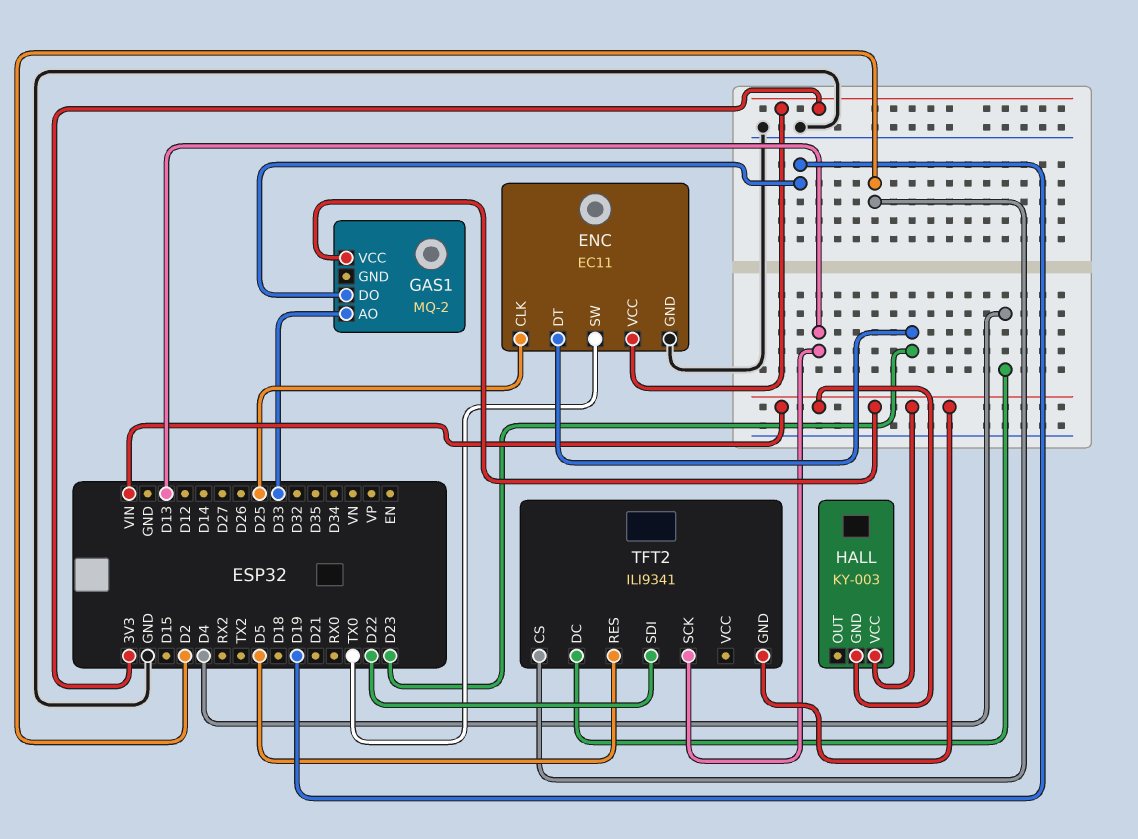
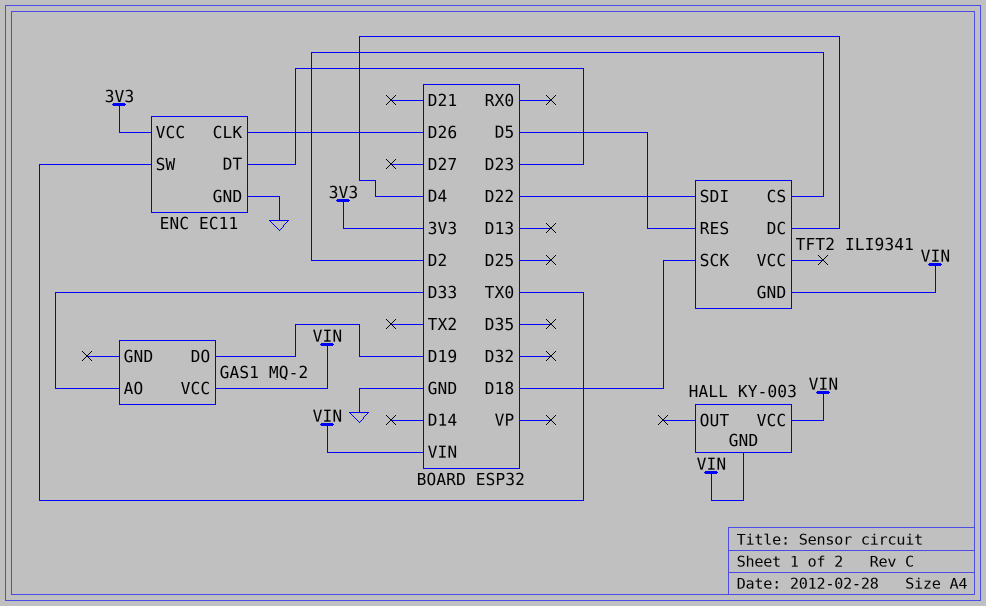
ENC pin CLK: D25 -> D26
TFT2 pin SCK: D13 -> D18

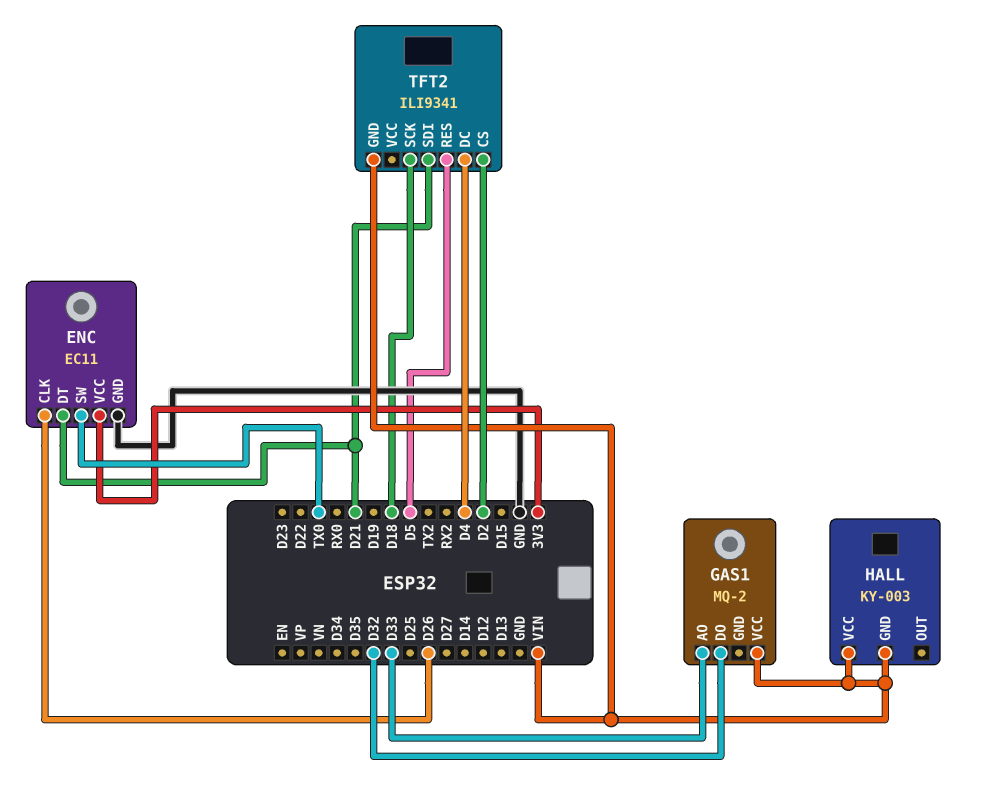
ENC pin DT: D23 -> D21
GAS1 pin DO: D19 -> D32
TFT2 pin SDI: D22 -> D21

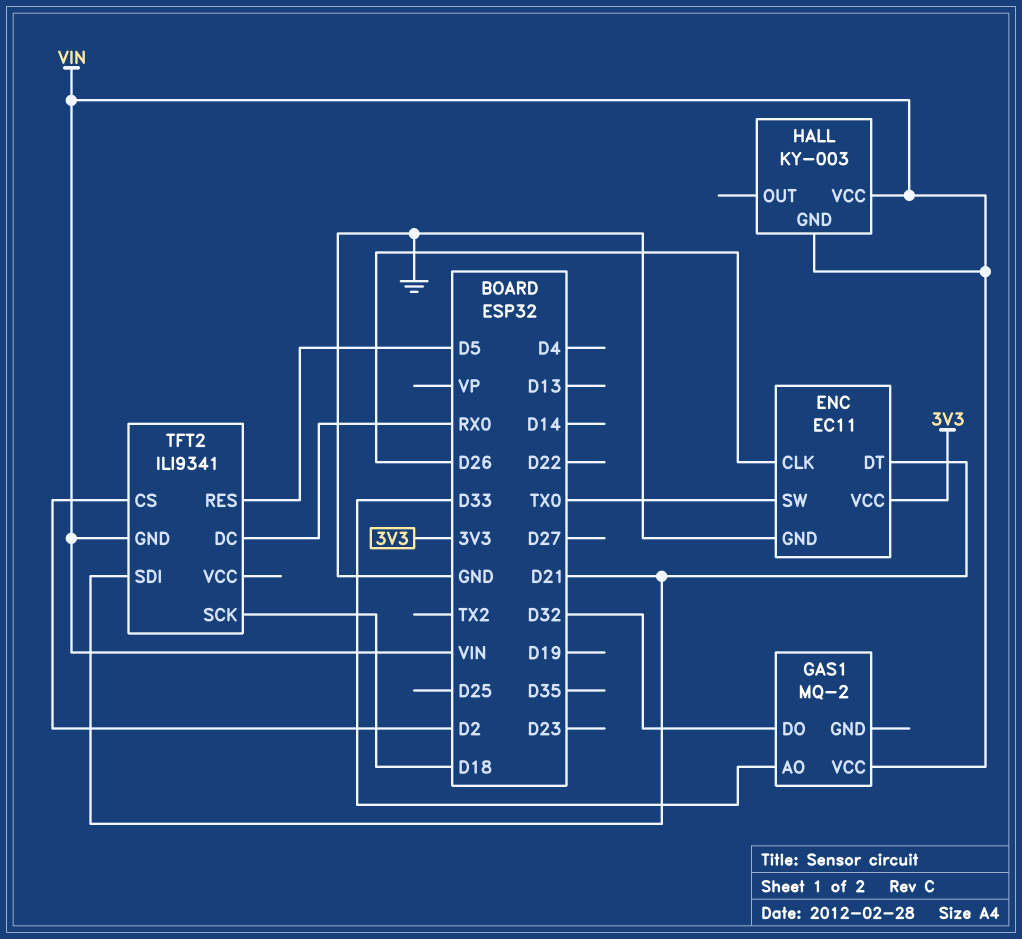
TFT2 pin DC: D4 -> RX0

